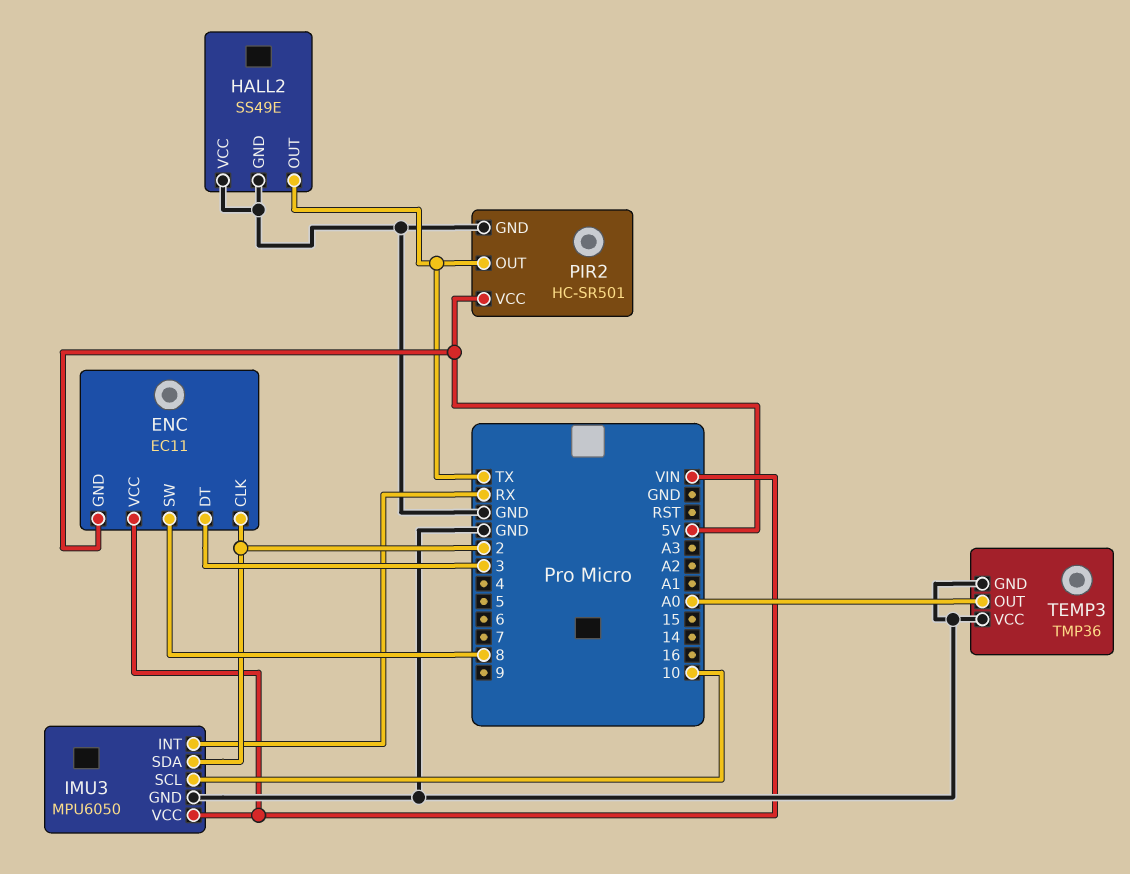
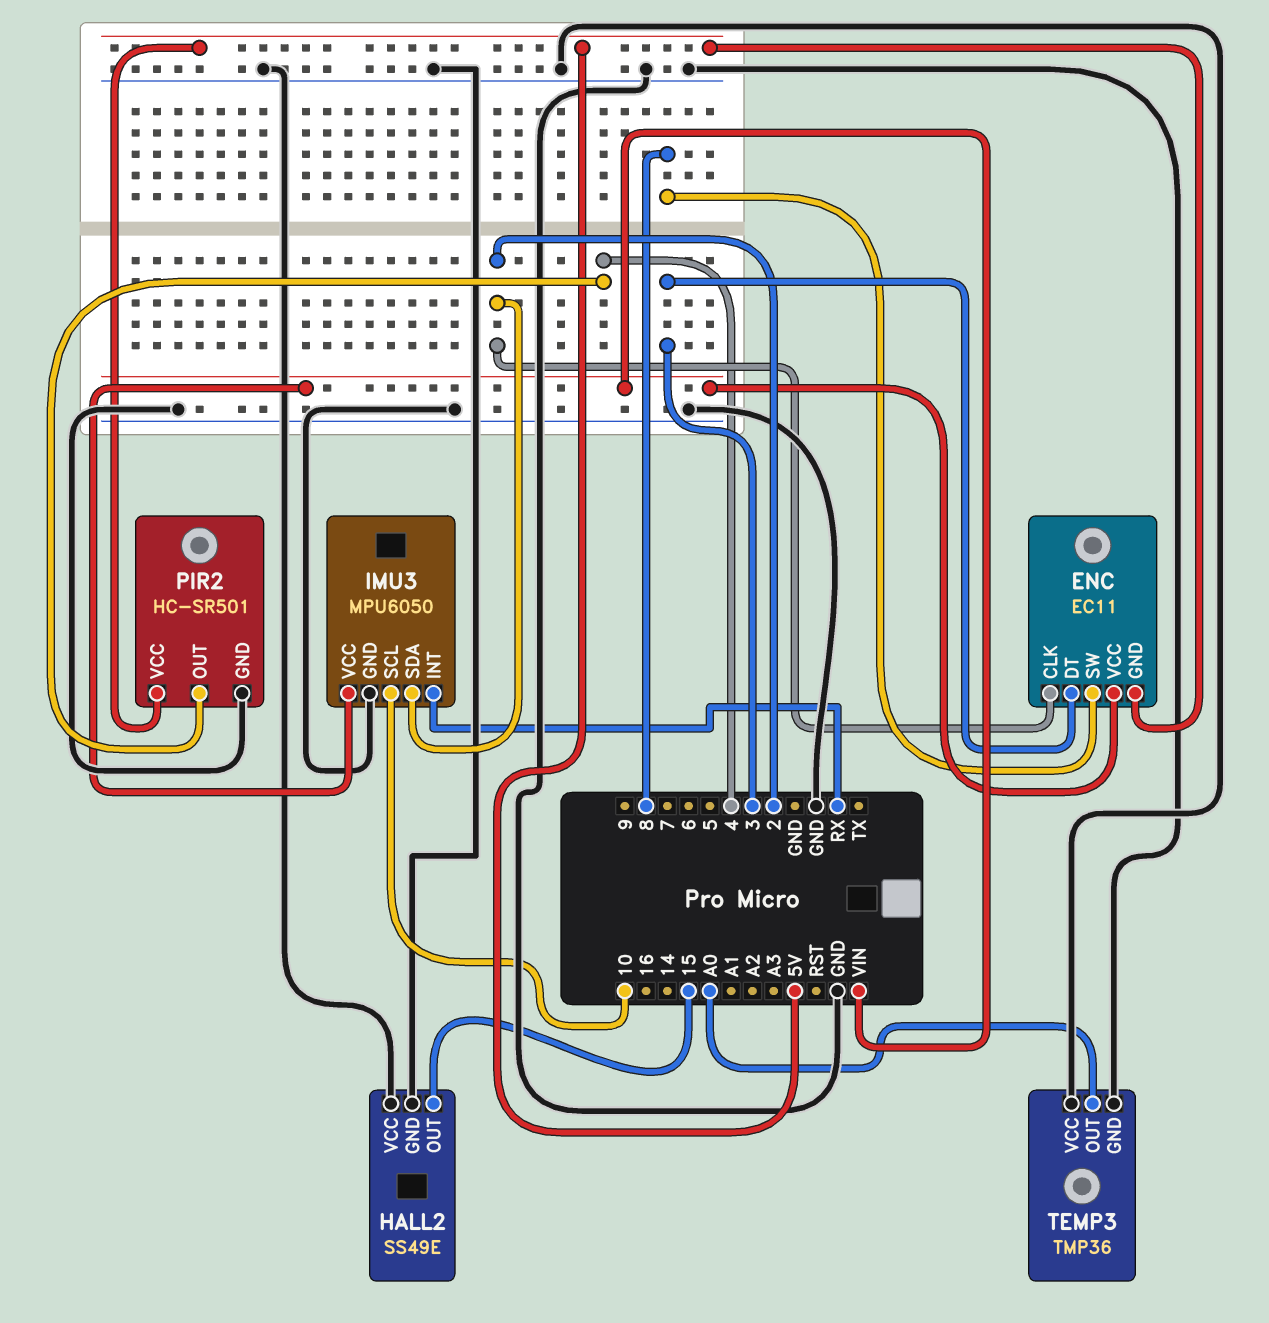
HALL2 pin OUT: TX -> 15
PIR2 pin OUT: TX -> 4

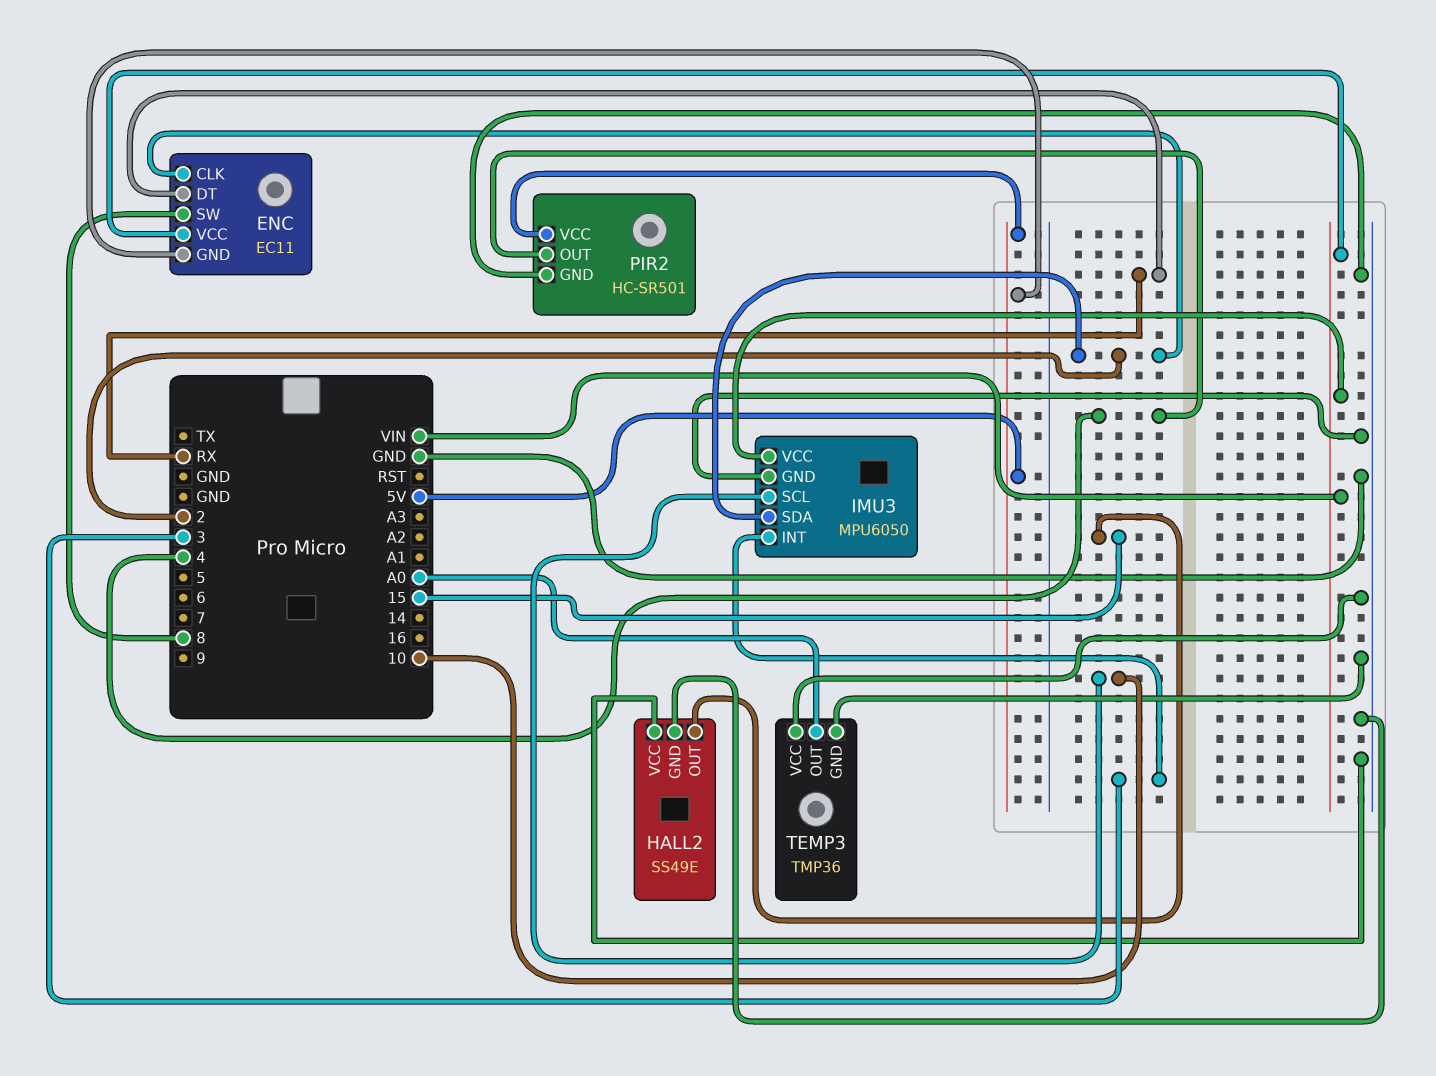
ENC pin DT: 3 -> RX
IMU3 pin INT: RX -> 3

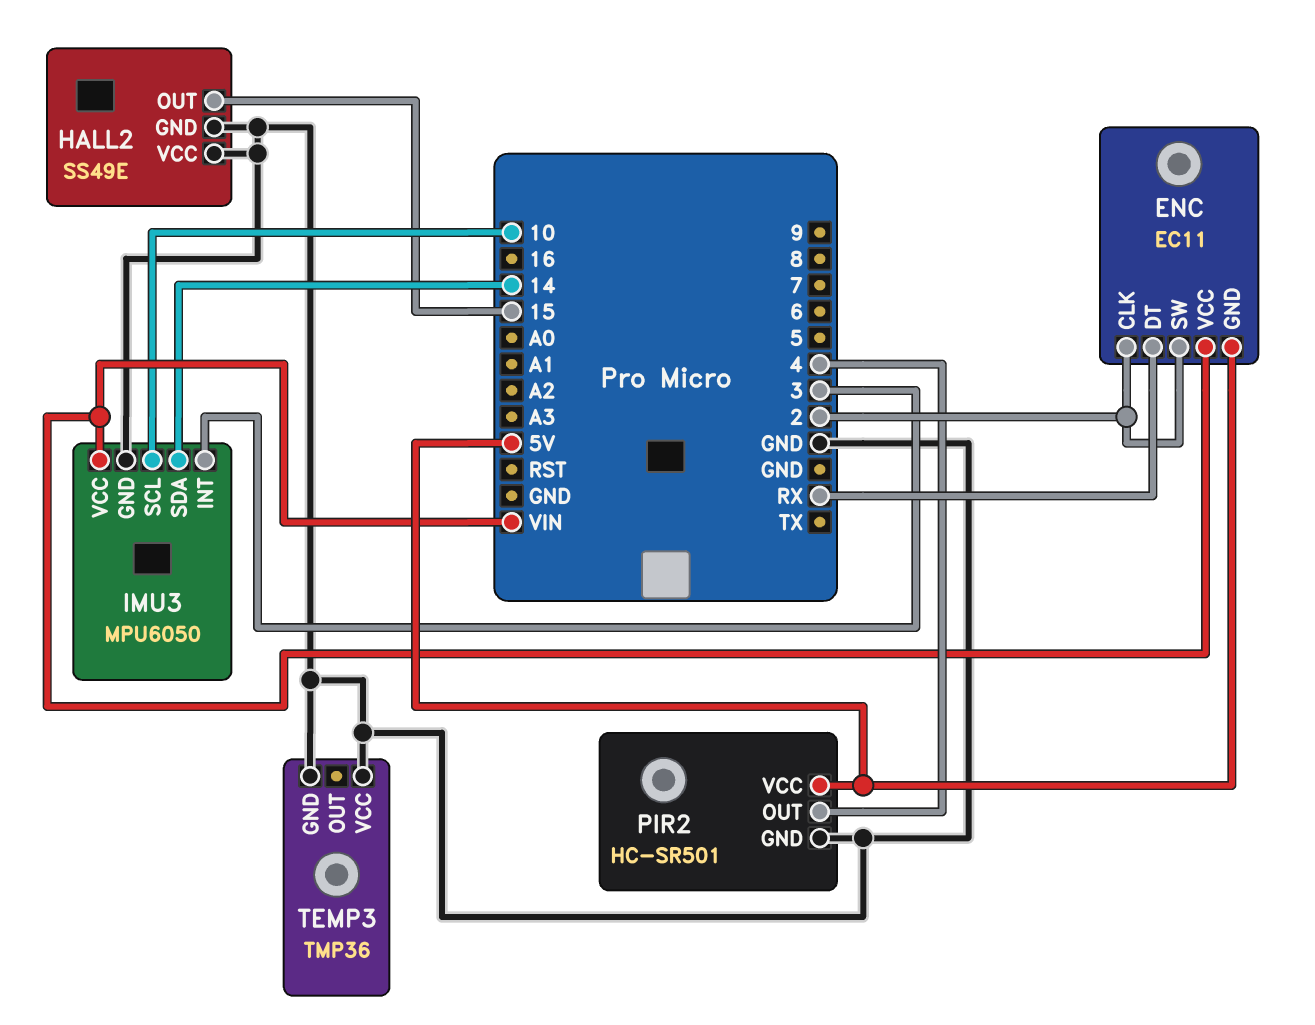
ENC pin SW: 8 -> 2
IMU3 pin SDA: 2 -> 14
TEMP3 pin OUT: A0 -> none

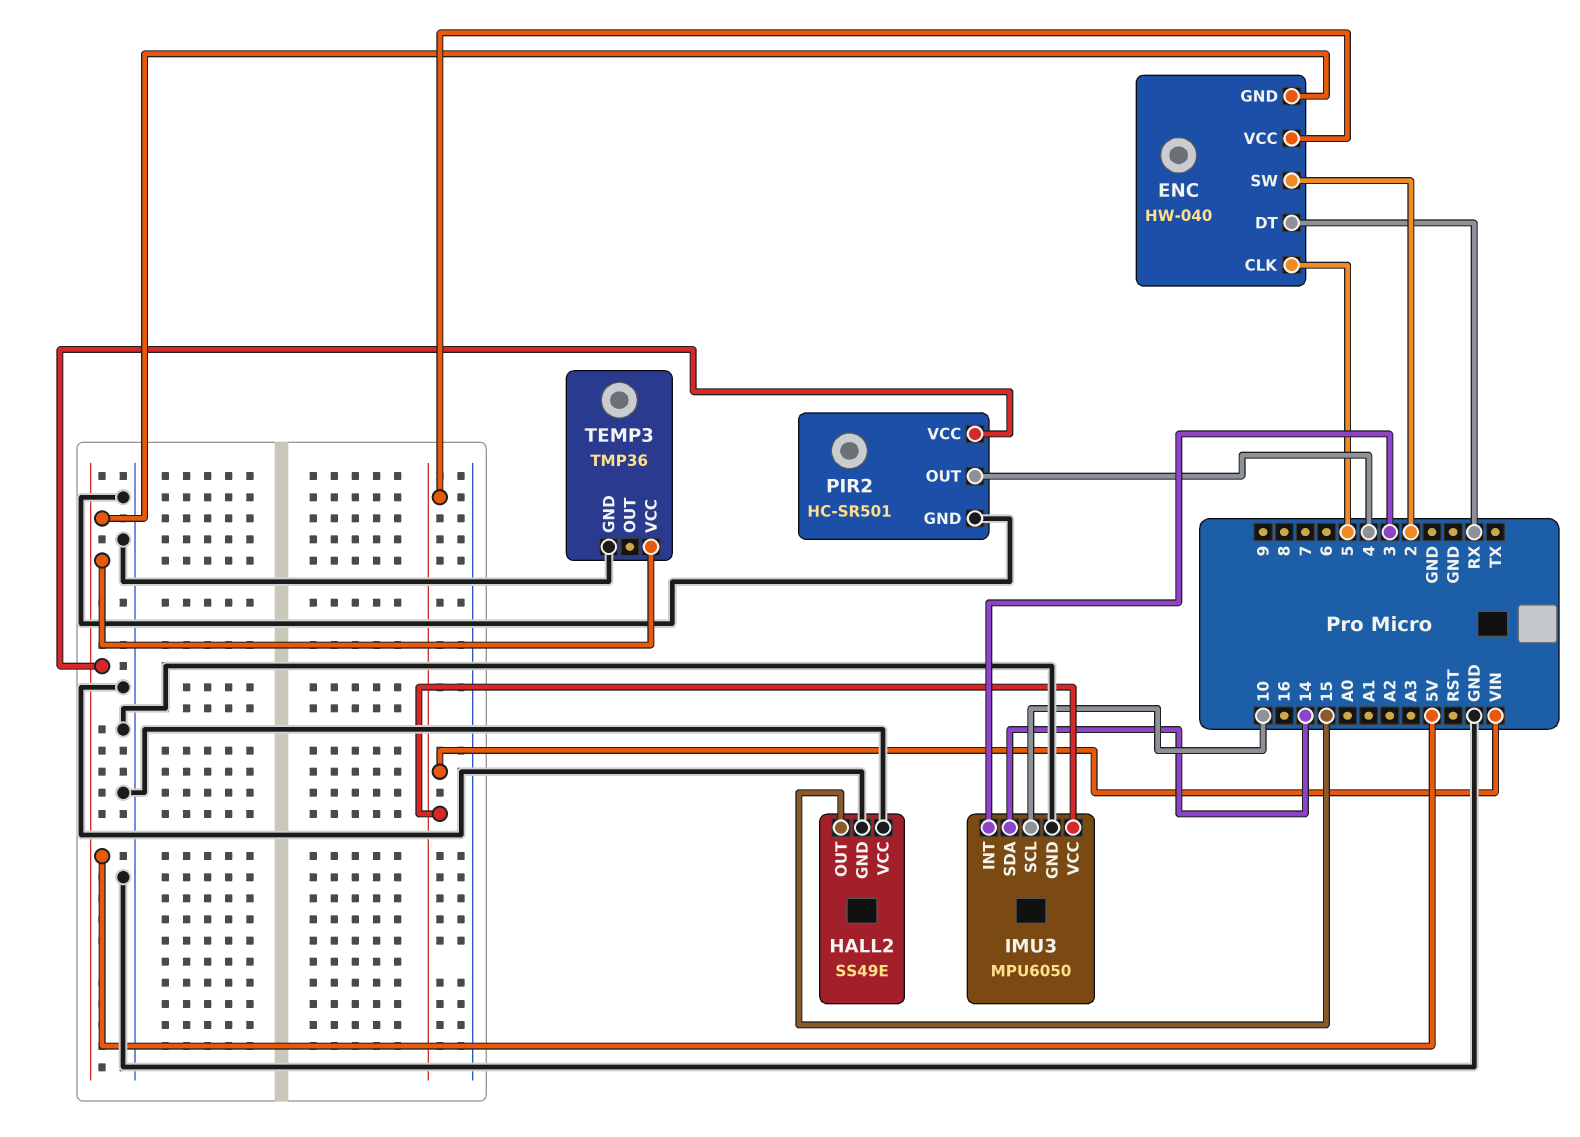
ENC: EC11 -> HW-040
ENC pin CLK: 2 -> 5
TEMP3 pin VCC: GND -> 5V

